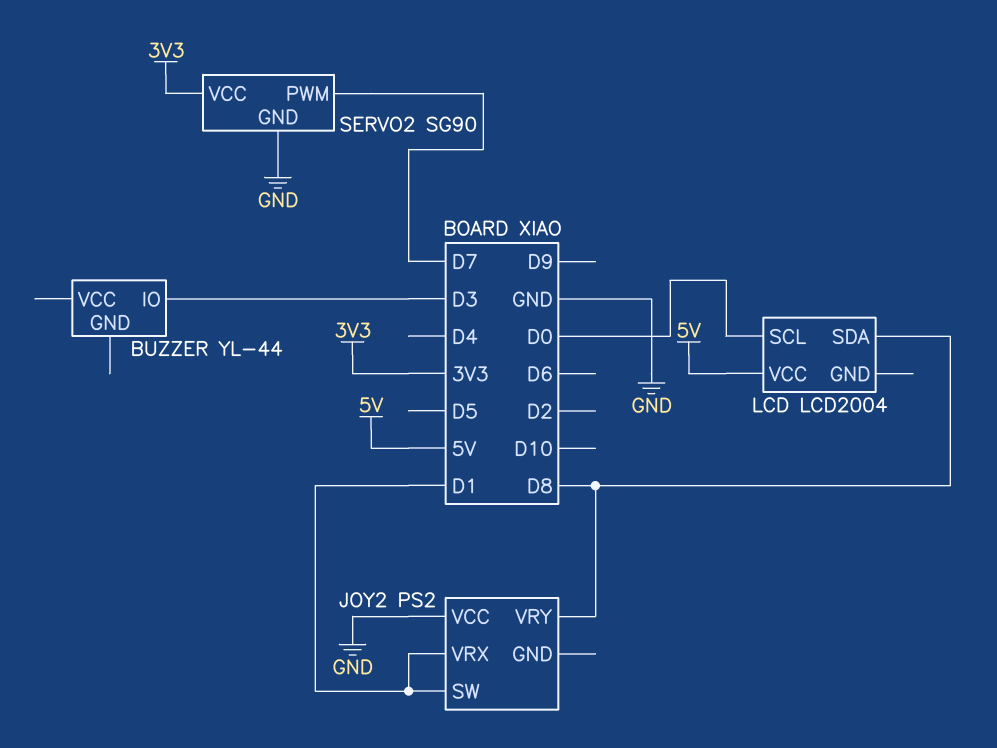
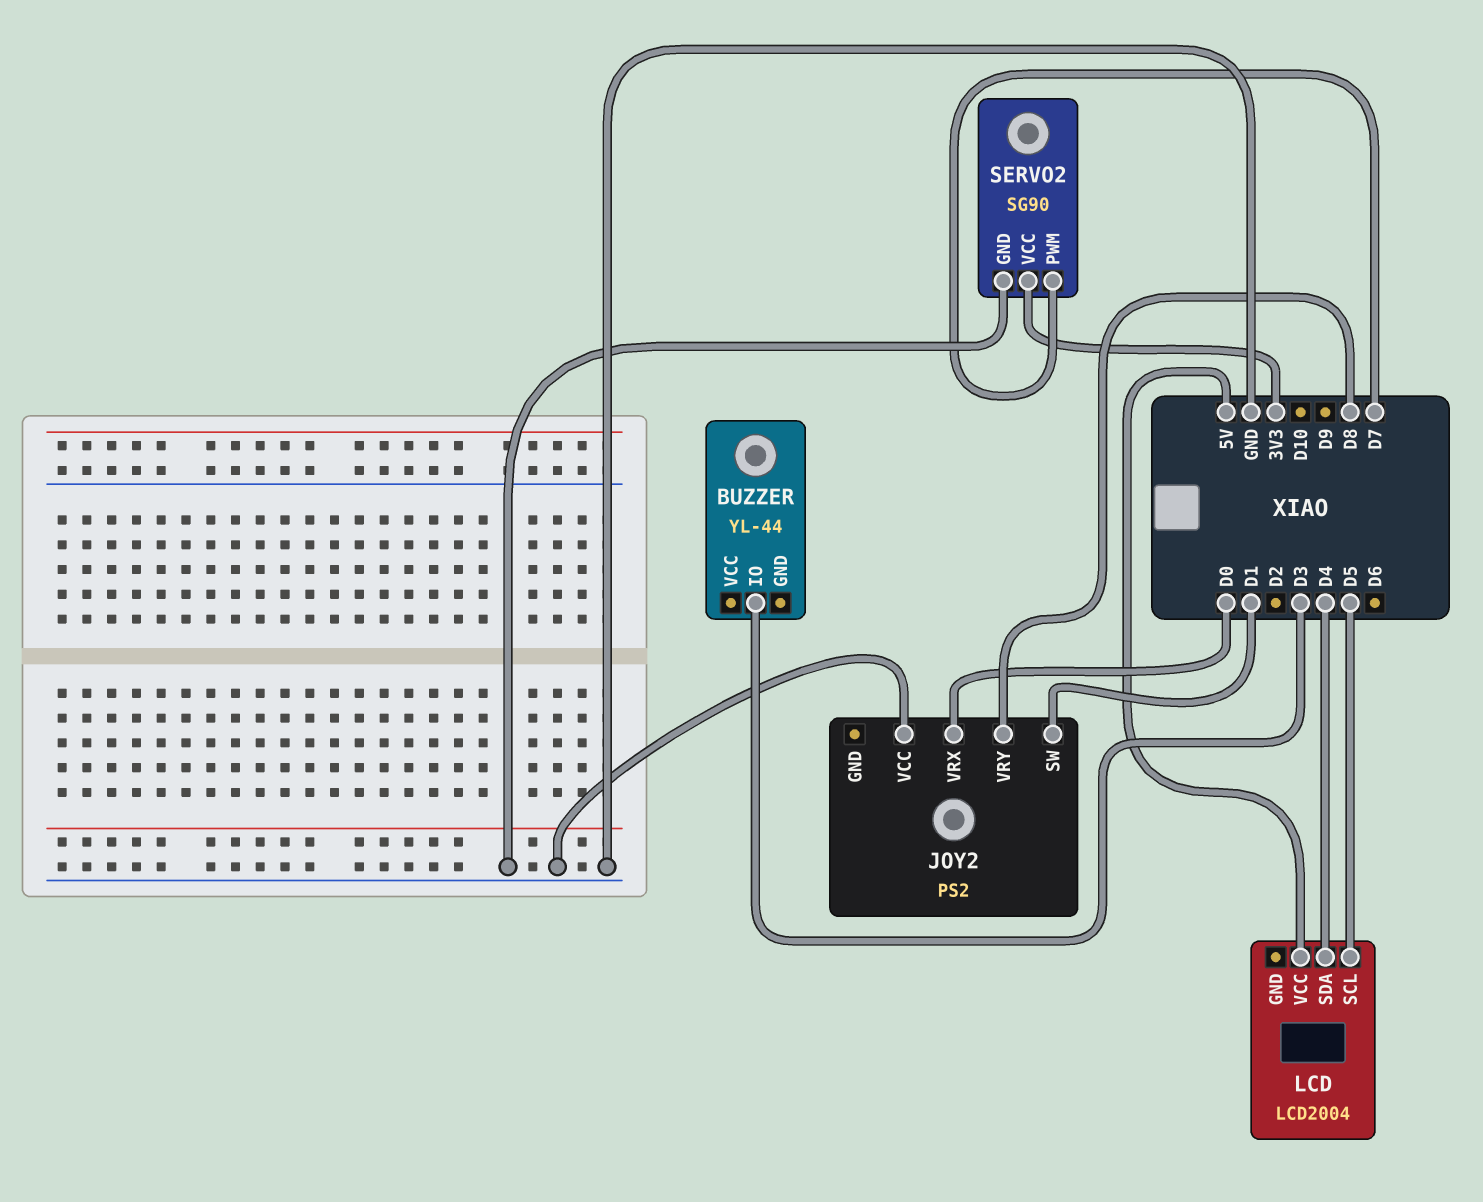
JOY2 pin VRX: D1 -> D0
LCD pin SCL: D0 -> D5
LCD pin SDA: D8 -> D4

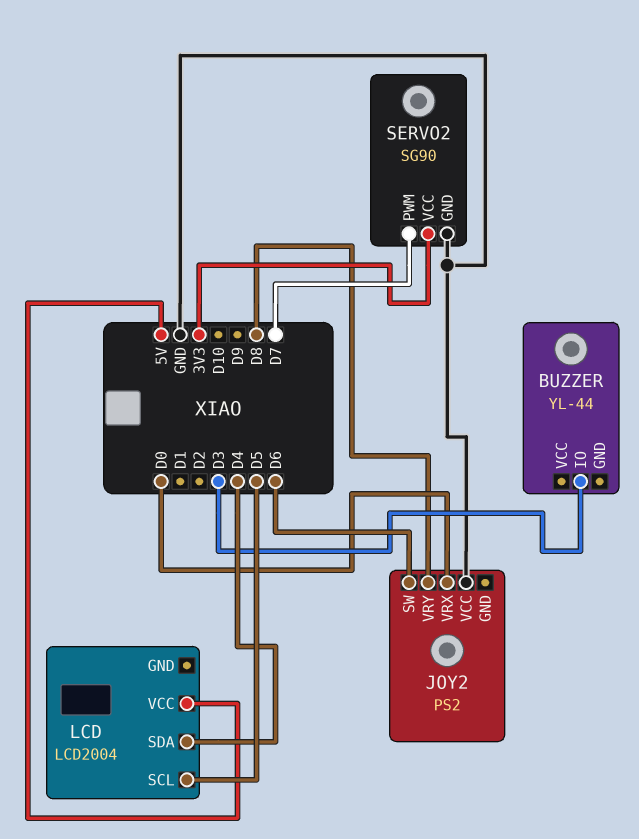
JOY2 pin SW: D1 -> D6

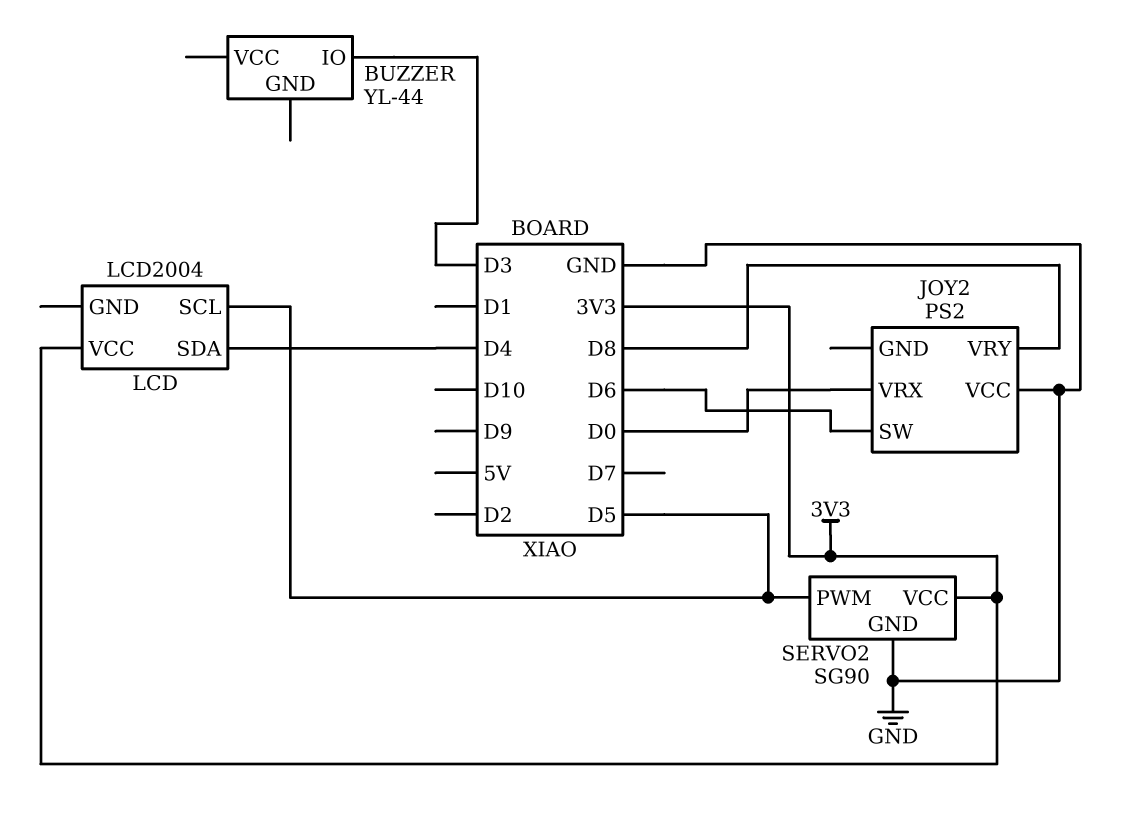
LCD pin VCC: 5V -> 3V3
SERVO2 pin PWM: D7 -> D5

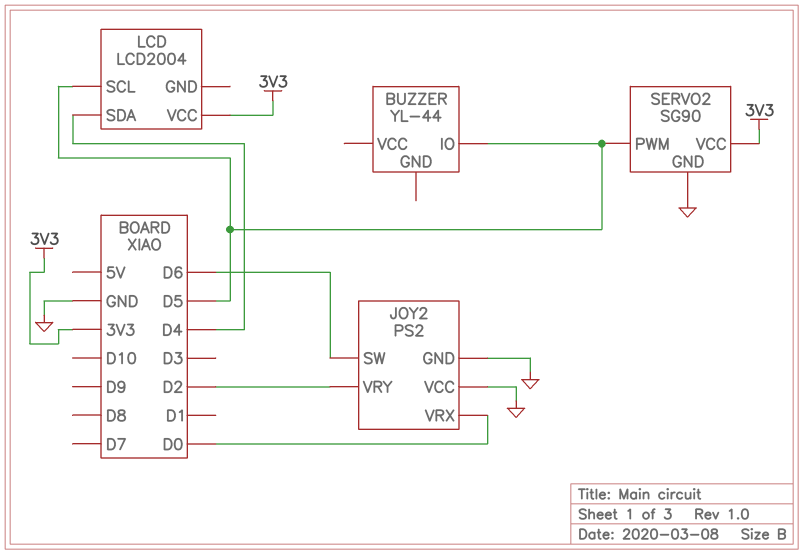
BUZZER pin IO: D3 -> D5
JOY2 pin GND: none -> GND
JOY2 pin VRY: D8 -> D2

